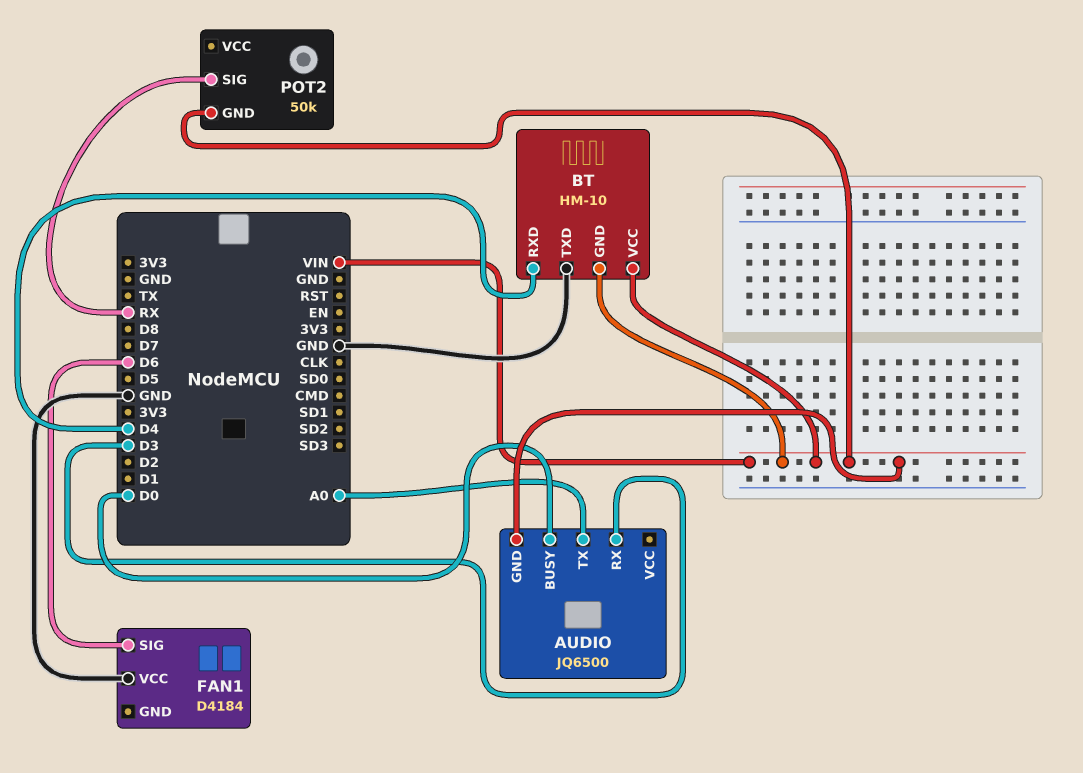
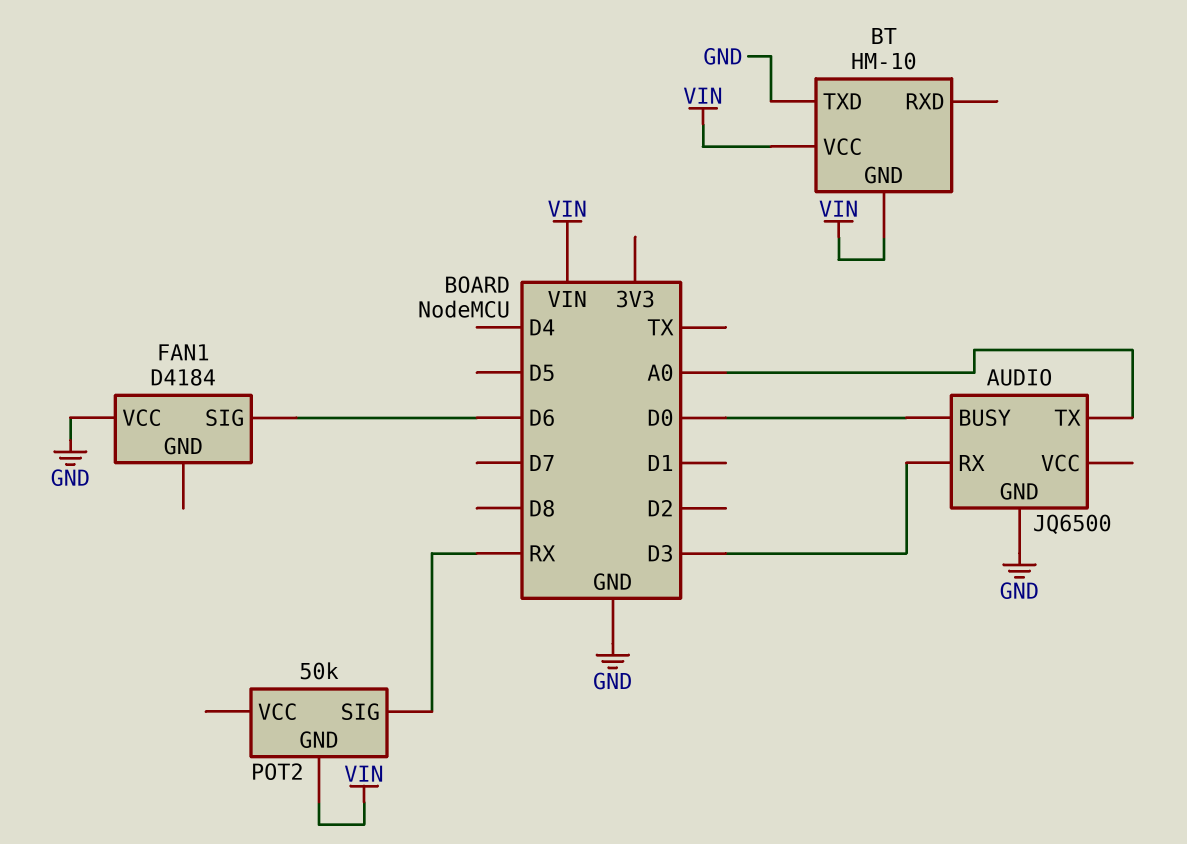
AUDIO pin GND: VIN -> GND
BT pin RXD: D4 -> none

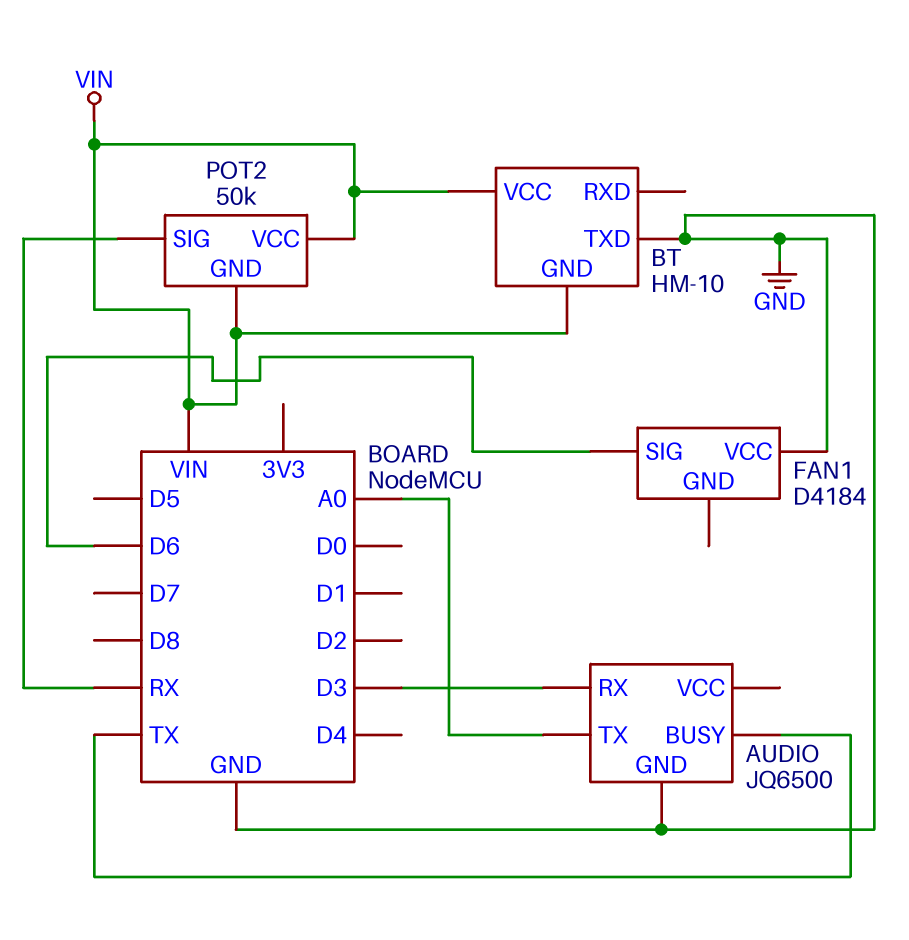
AUDIO pin BUSY: D0 -> TX
POT2 pin VCC: none -> VIN

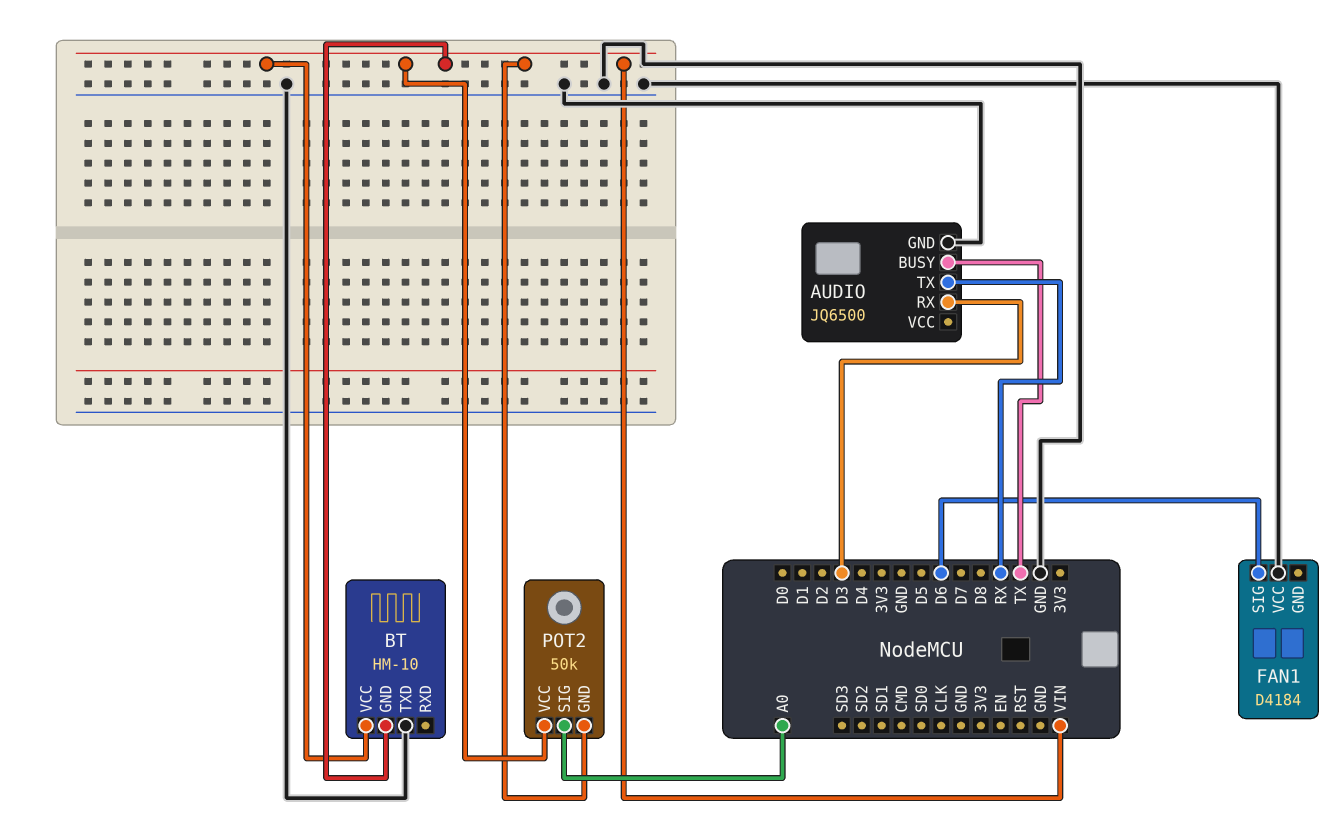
AUDIO pin TX: A0 -> RX
POT2 pin SIG: RX -> A0

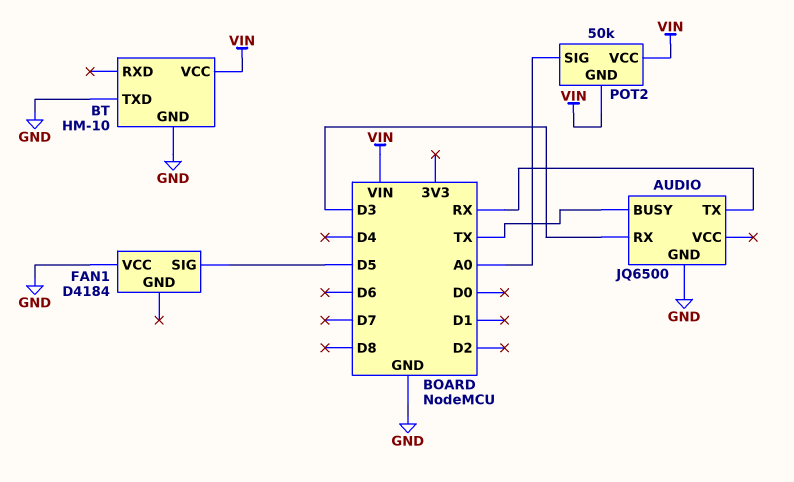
BT pin GND: VIN -> GND
FAN1 pin SIG: D6 -> D5

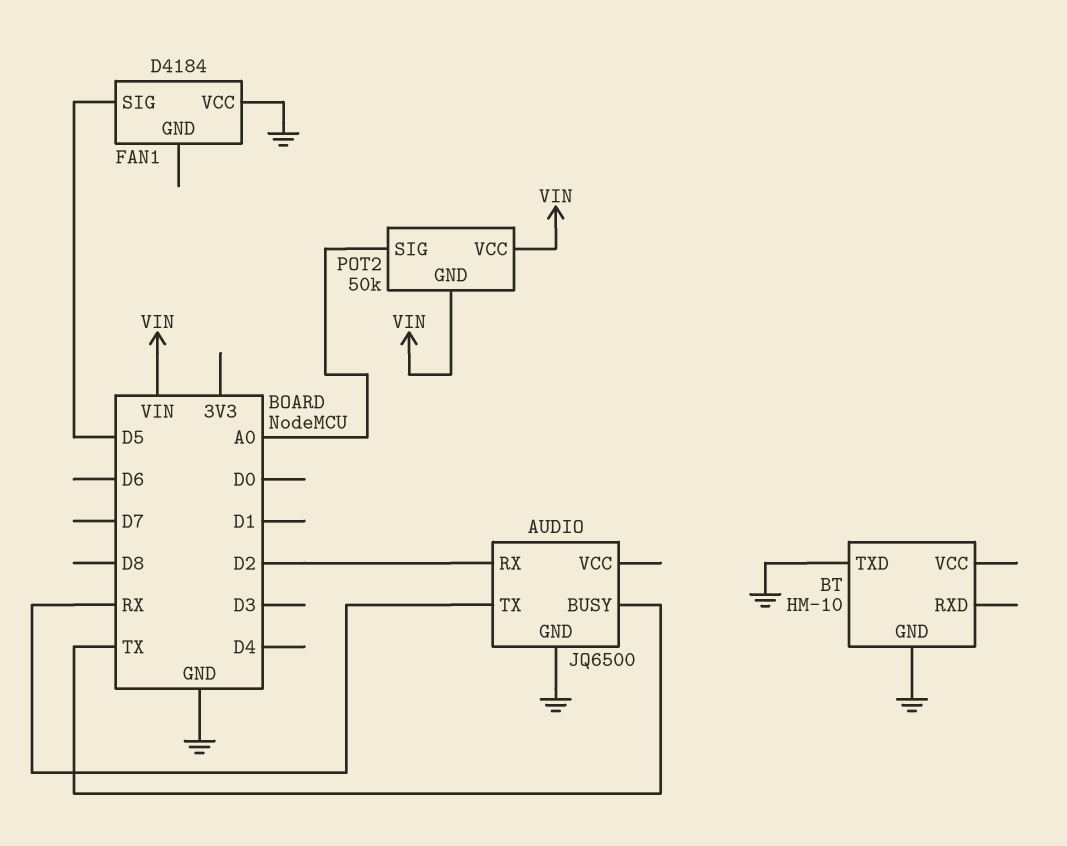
AUDIO pin RX: D3 -> D2
BT pin VCC: VIN -> none

